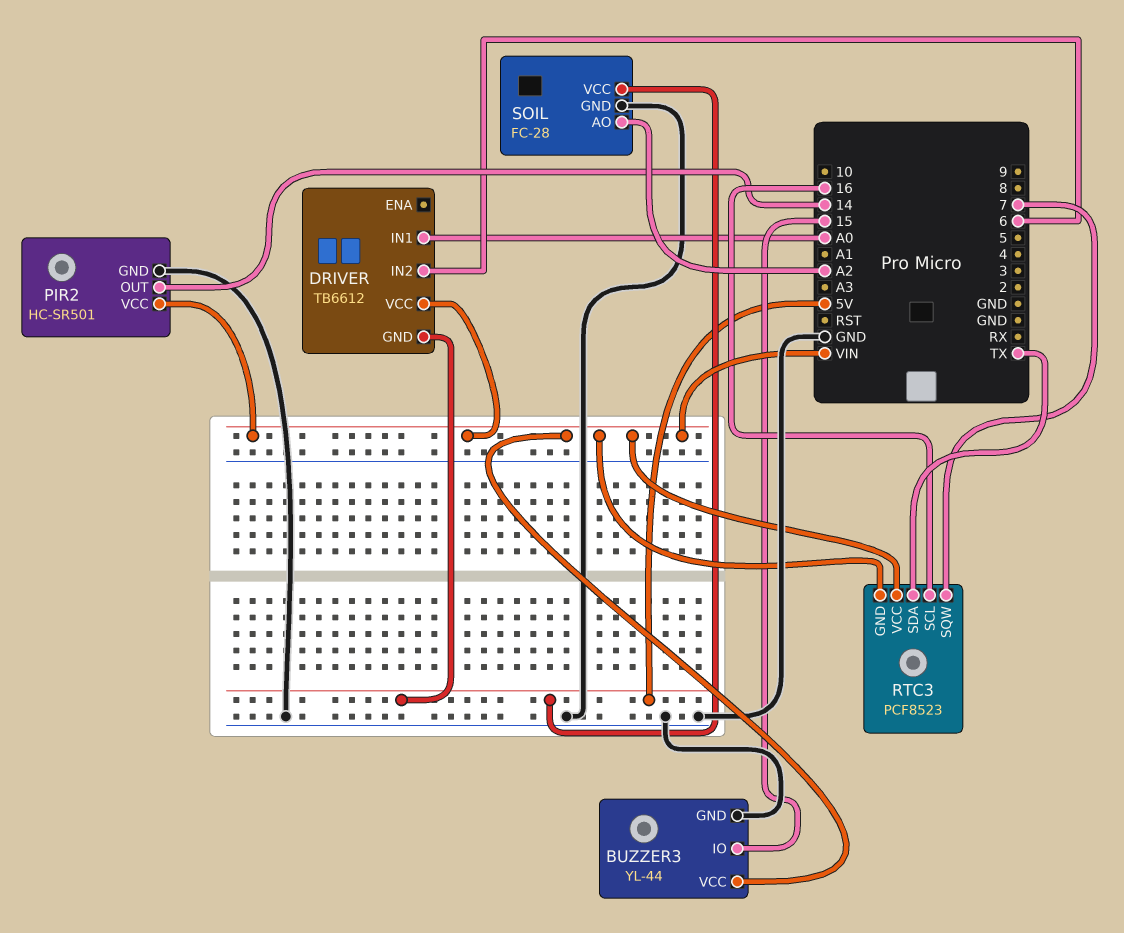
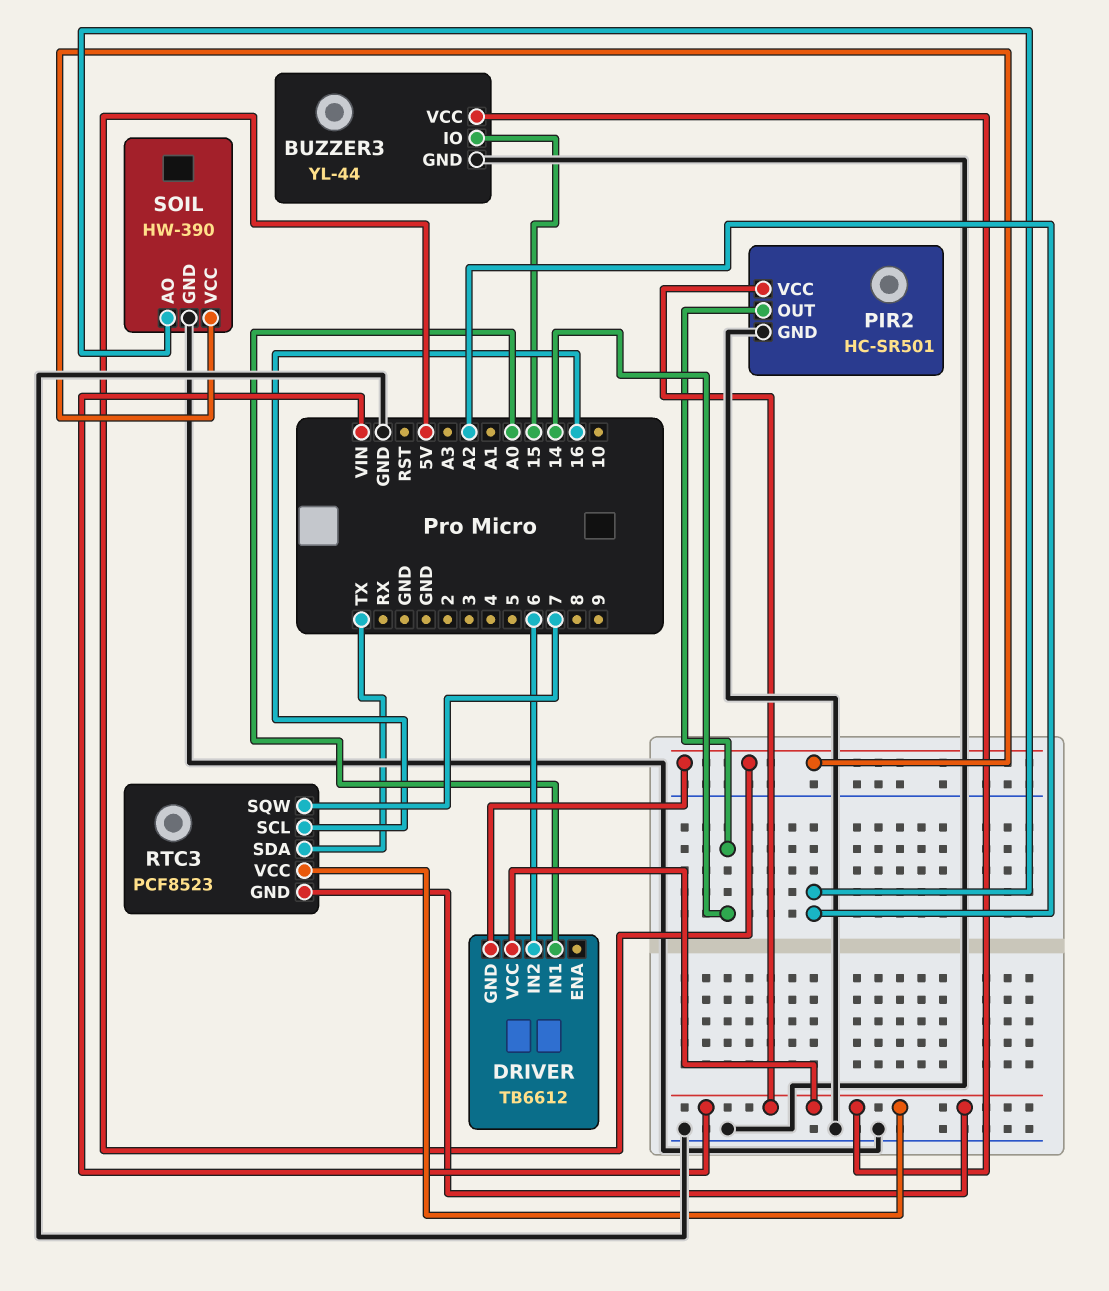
SOIL: FC-28 -> HW-390

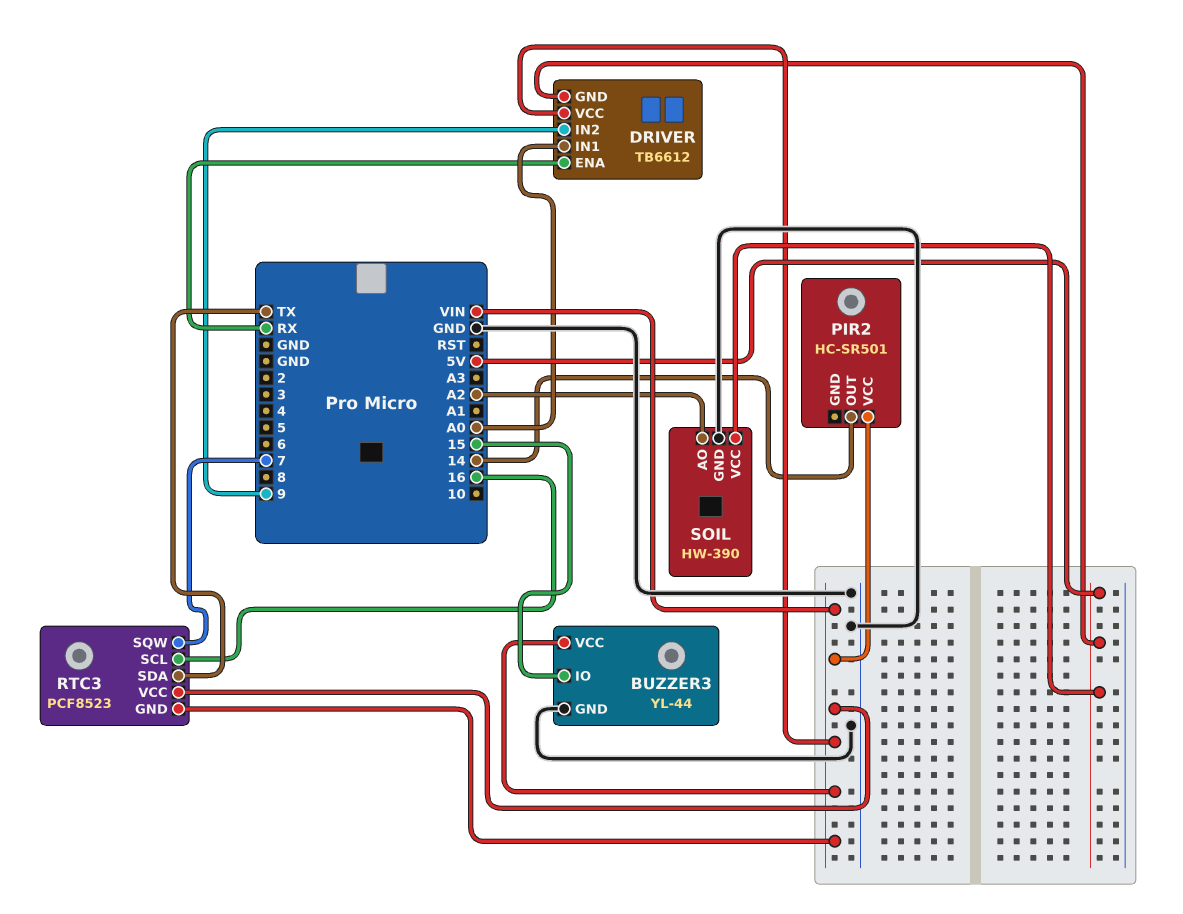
DRIVER pin ENA: none -> RX
DRIVER pin IN2: 6 -> 9
PIR2 pin GND: GND -> none

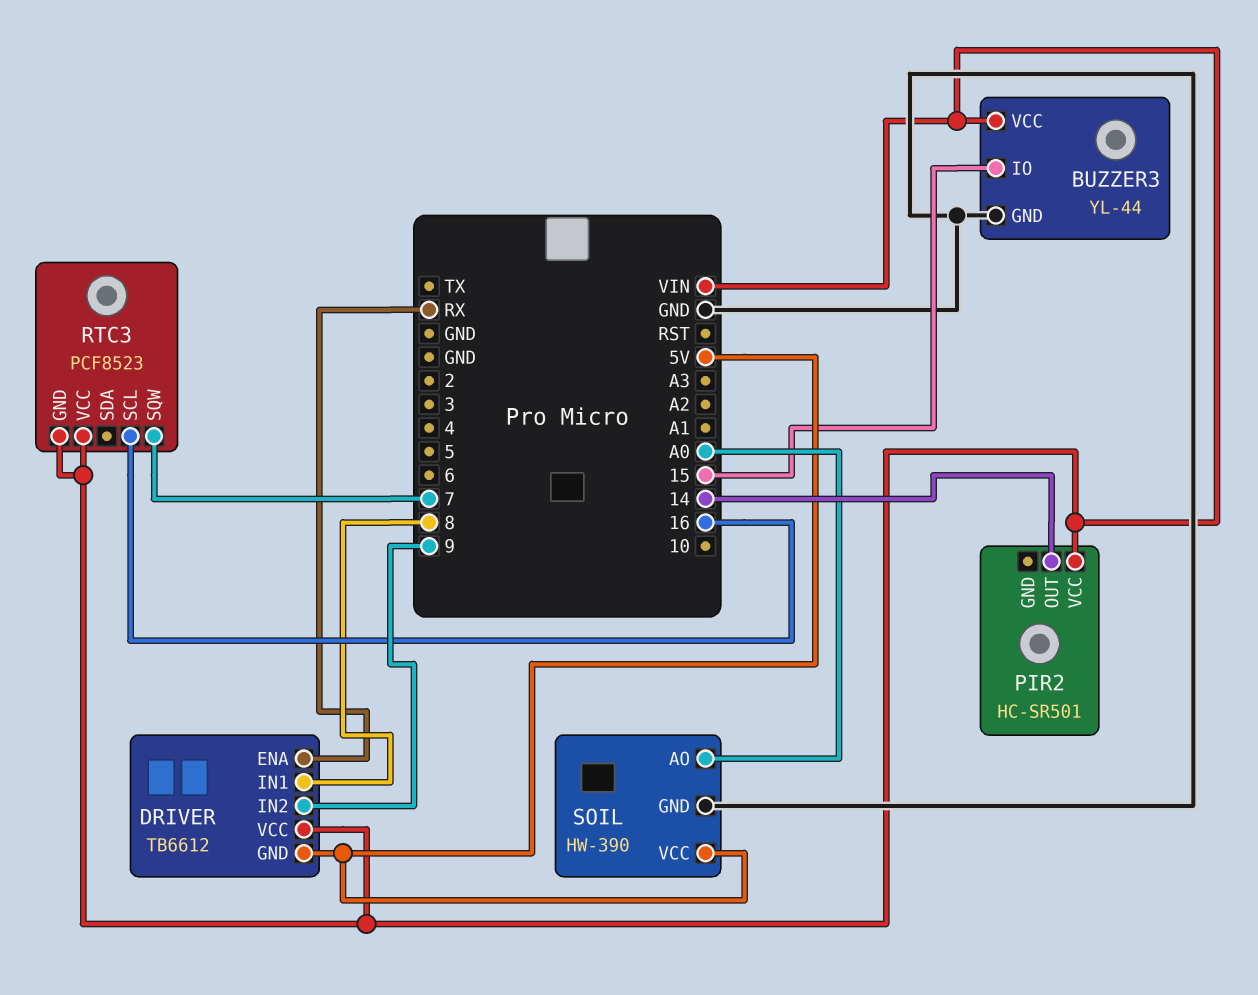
DRIVER pin IN1: A0 -> 8
RTC3 pin SDA: TX -> none
SOIL pin AO: A2 -> A0

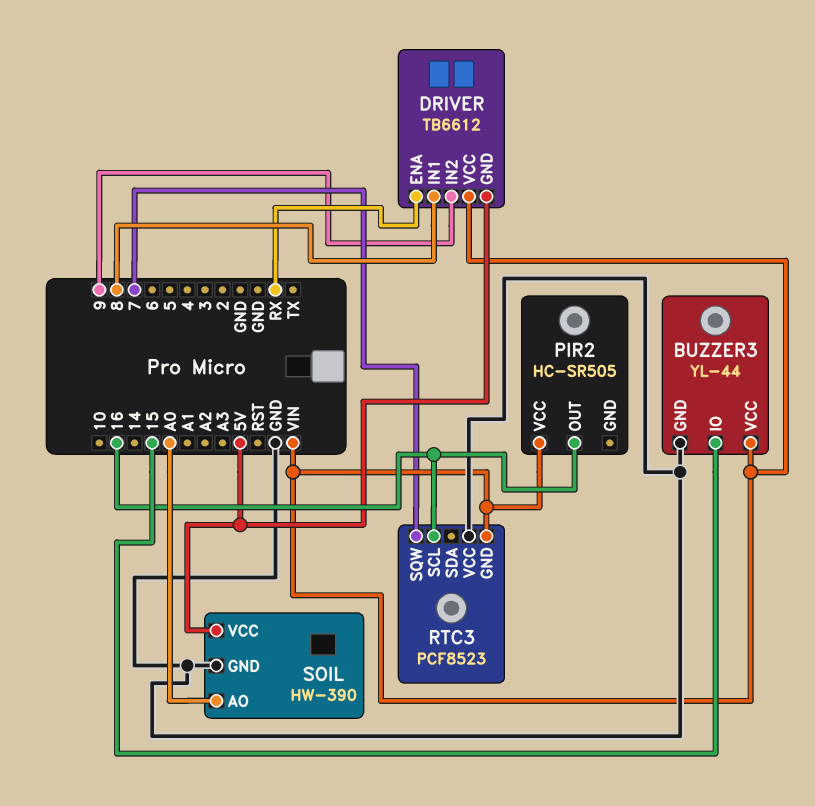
PIR2: HC-SR501 -> HC-SR505
PIR2 pin OUT: 14 -> 16
RTC3 pin VCC: VIN -> GND

